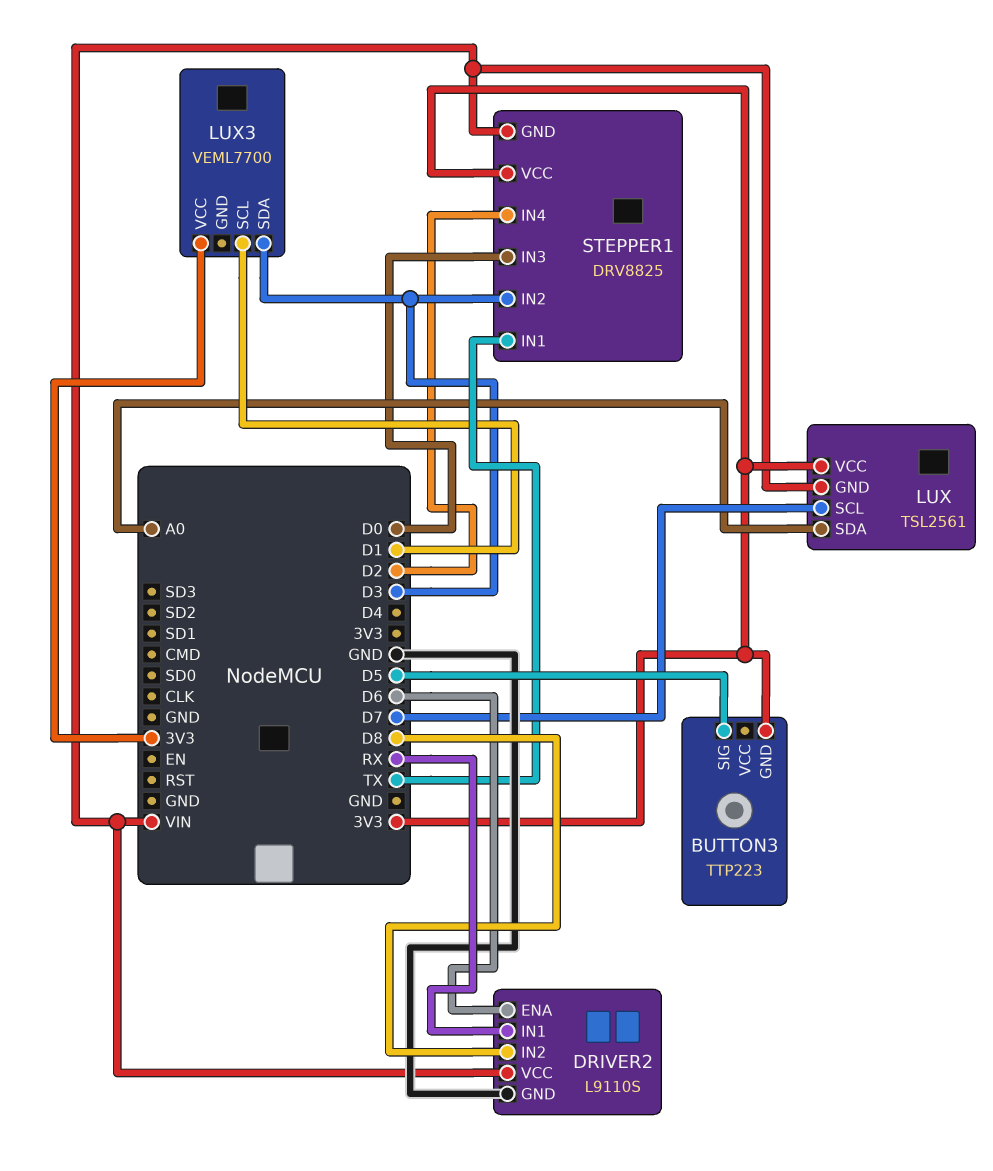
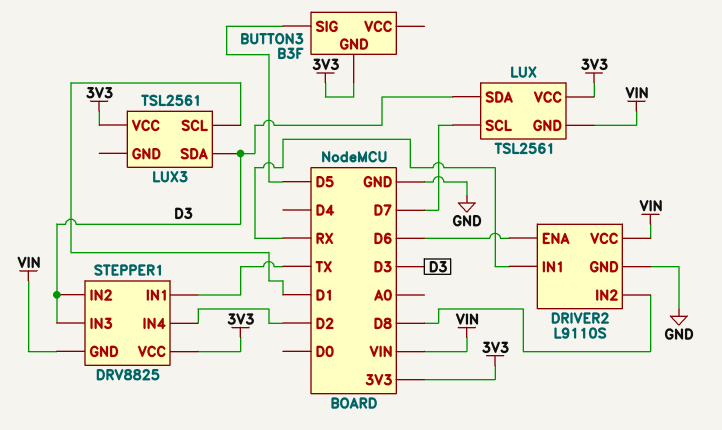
BUTTON3: TTP223 -> B3F
LUX pin SDA: A0 -> D3
LUX3: VEML7700 -> TSL2561
STEPPER1 pin IN3: D0 -> D3

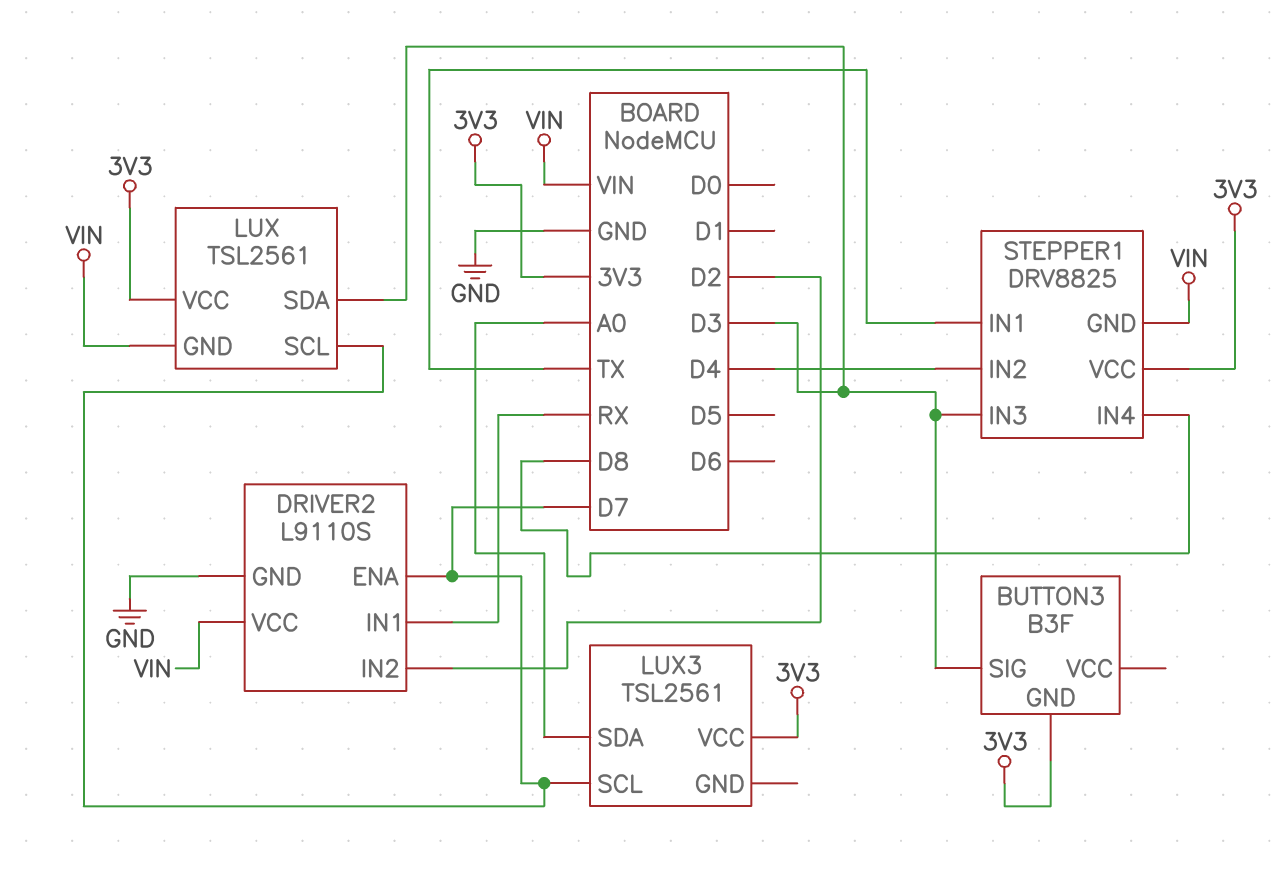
BUTTON3 pin SIG: D5 -> D3
DRIVER2 pin ENA: D6 -> D7
DRIVER2 pin IN2: D8 -> D2
LUX3 pin SCL: D1 -> D7
LUX3 pin SDA: D3 -> A0
STEPPER1 pin IN2: D3 -> D4
STEPPER1 pin IN4: D2 -> D8

